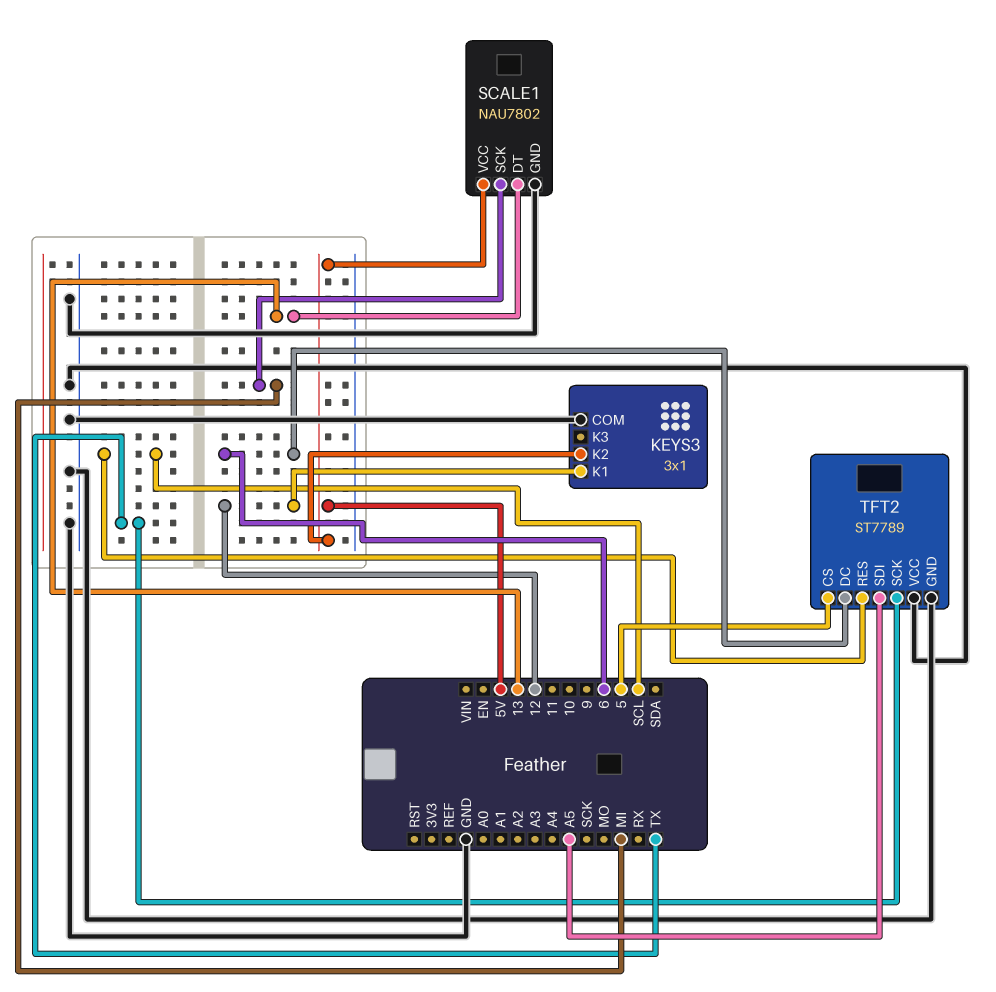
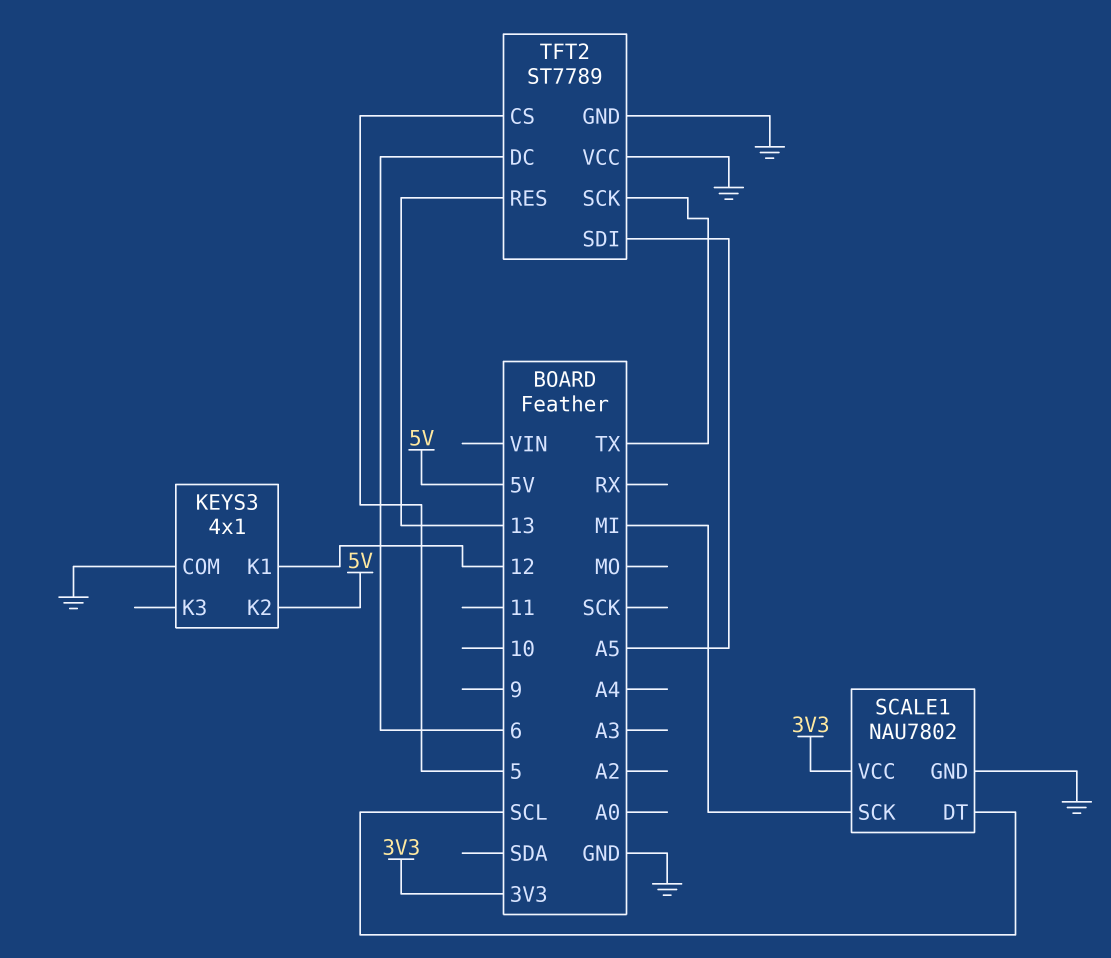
KEYS3: 3x1 -> 4x1
SCALE1 pin DT: 13 -> SCL
SCALE1 pin VCC: 5V -> 3V3
TFT2 pin RES: SCL -> 13

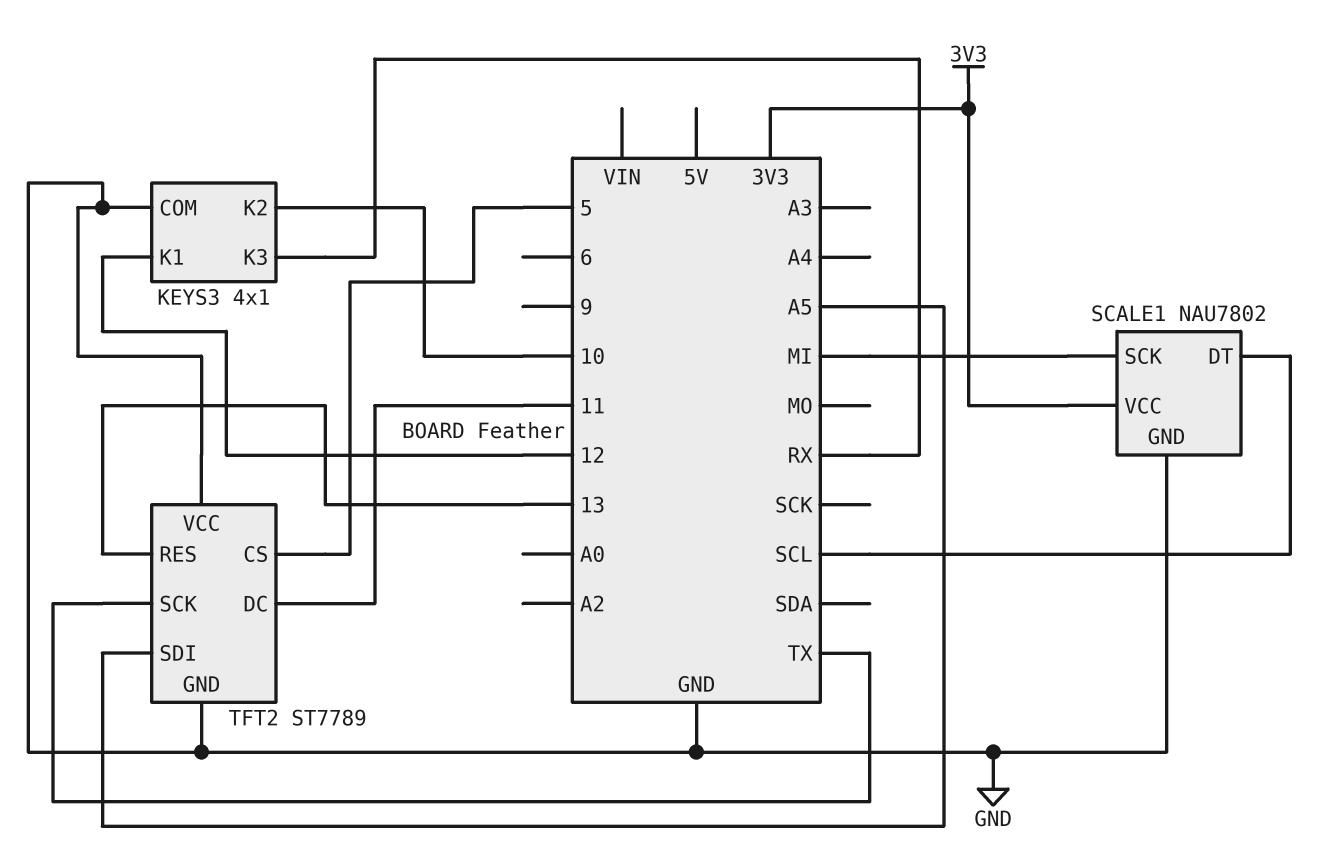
KEYS3 pin K2: 5V -> 10
KEYS3 pin K3: none -> RX
TFT2 pin DC: 6 -> 11

